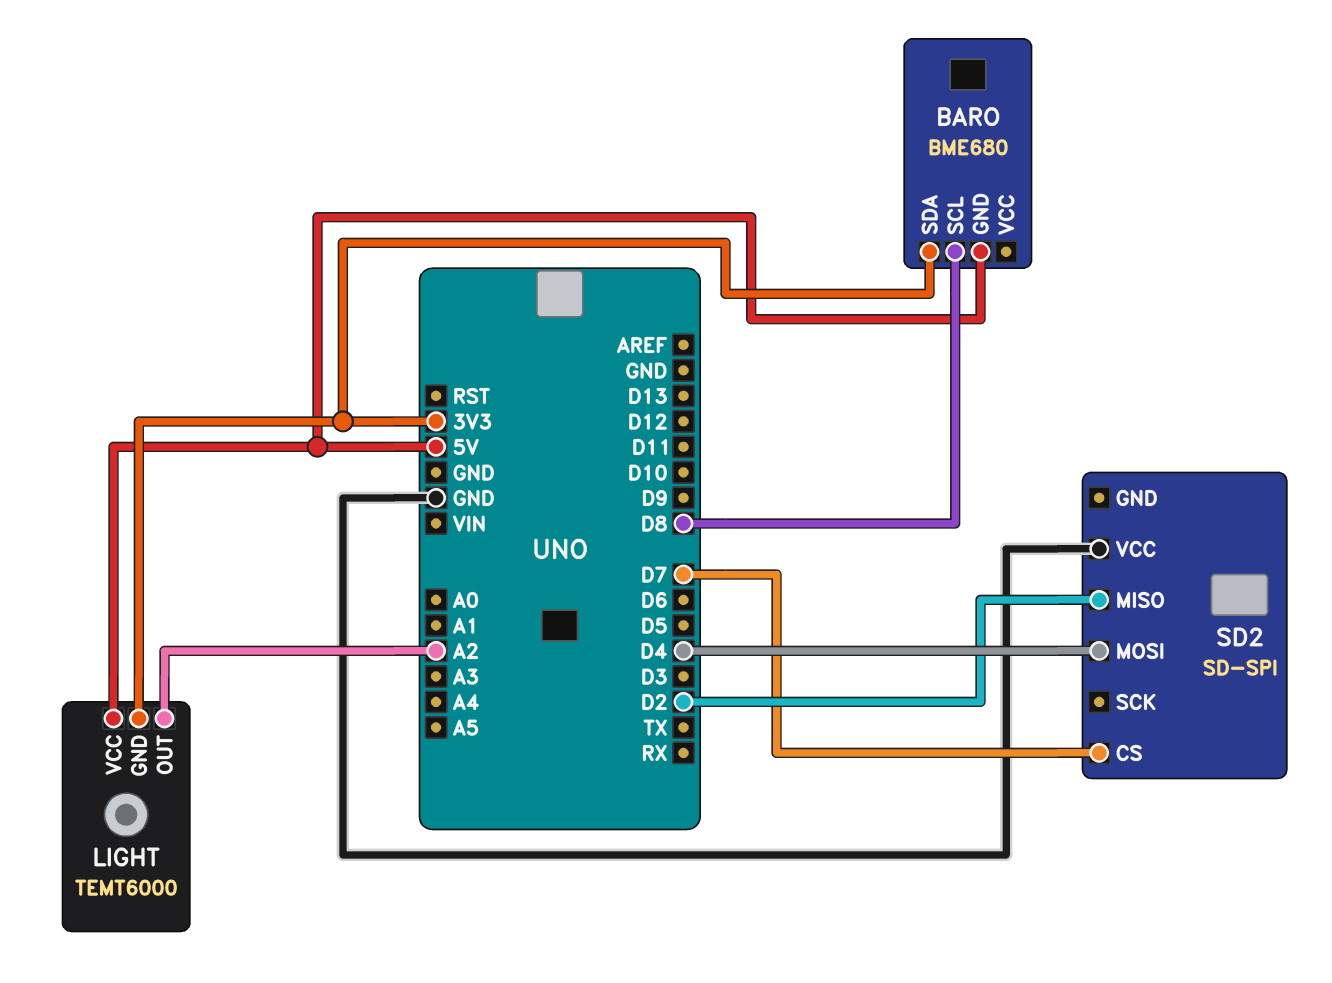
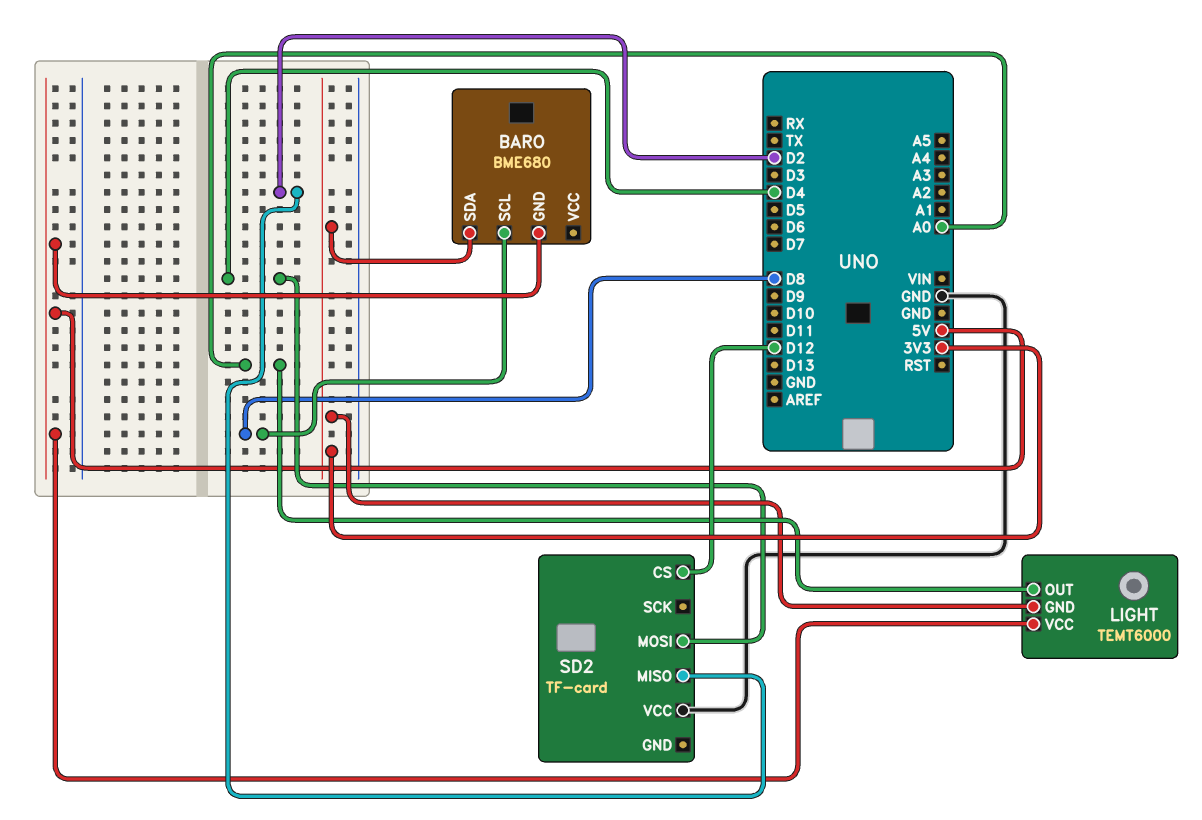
LIGHT pin OUT: A2 -> A0
SD2: SD-SPI -> TF-card
SD2 pin CS: D7 -> D12

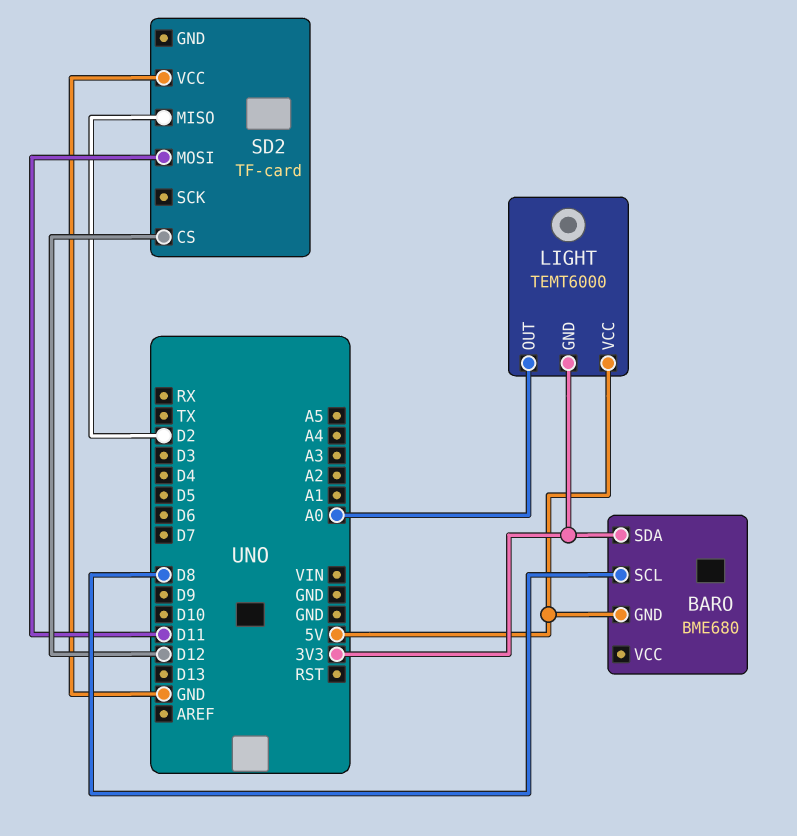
SD2 pin MOSI: D4 -> D11

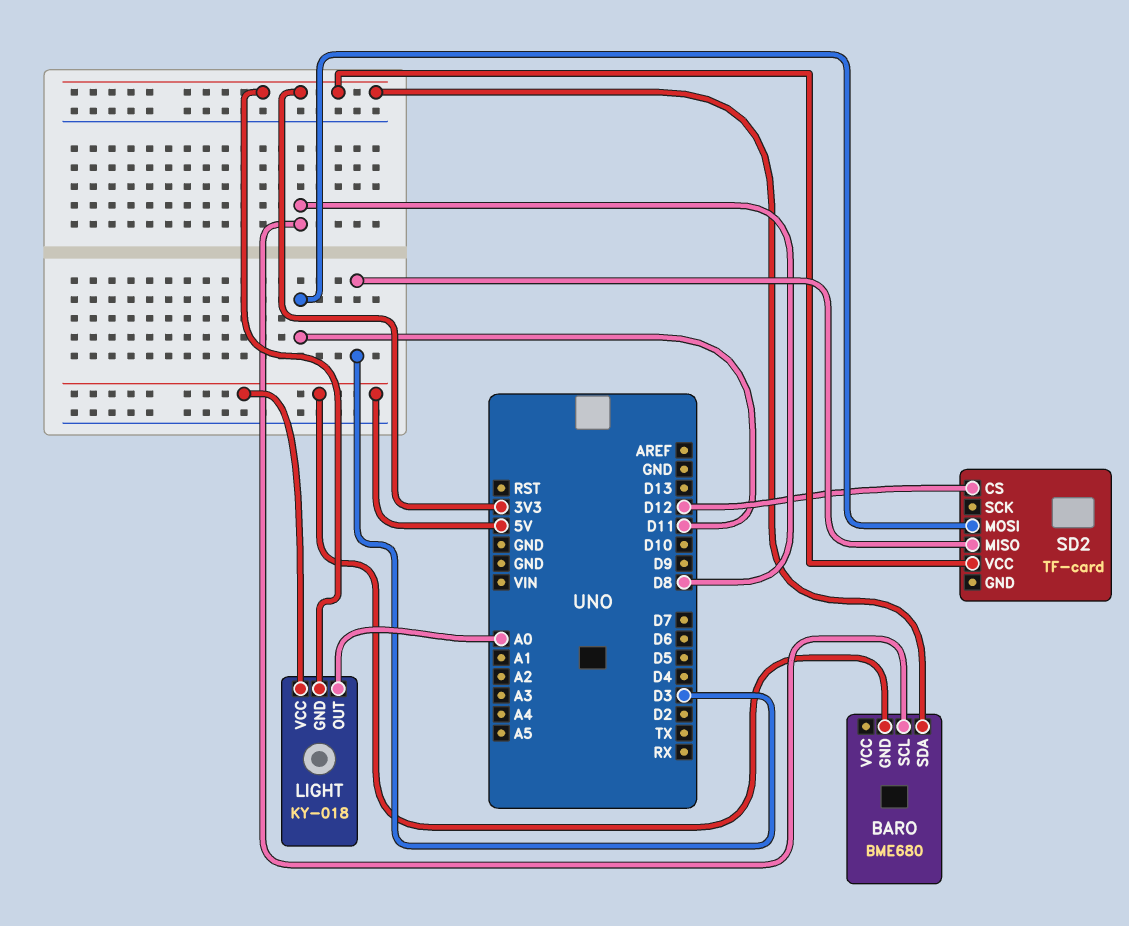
LIGHT: TEMT6000 -> KY-018
SD2 pin MISO: D2 -> D3
SD2 pin VCC: GND -> 3V3

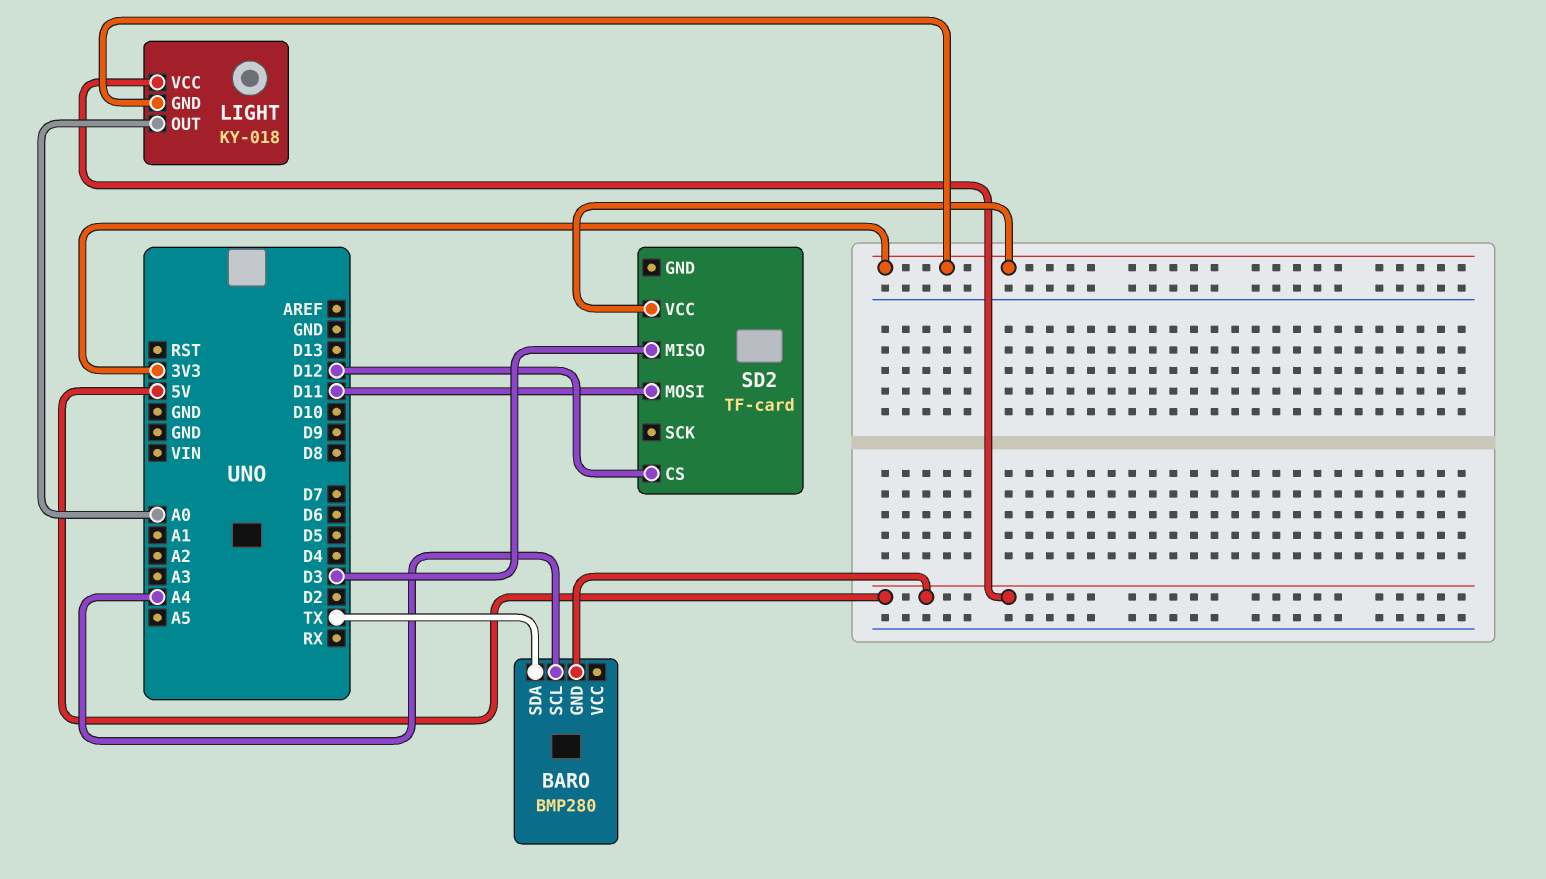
BARO: BME680 -> BMP280
BARO pin SCL: D8 -> A4
BARO pin SDA: 3V3 -> TX

